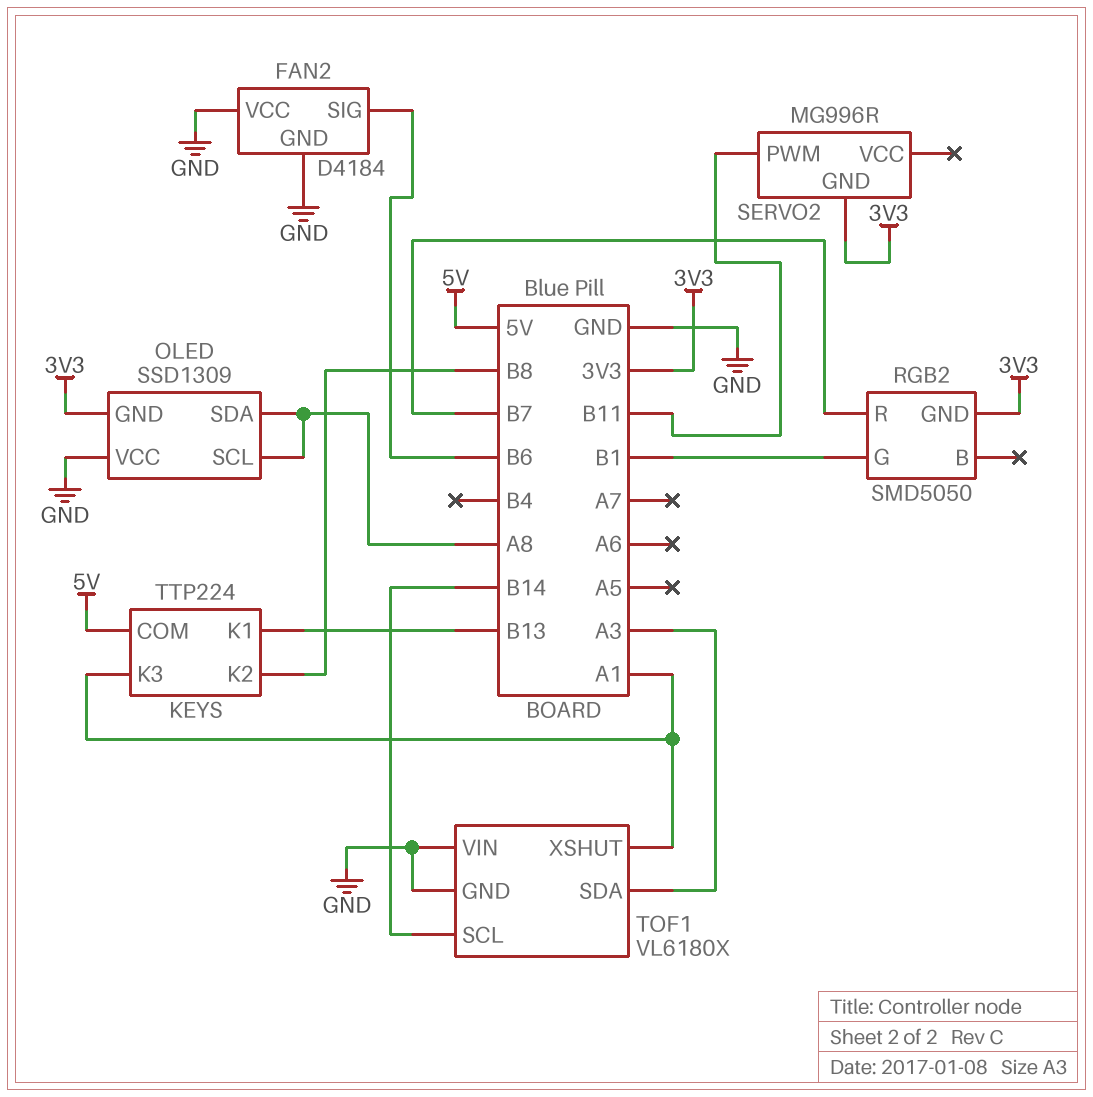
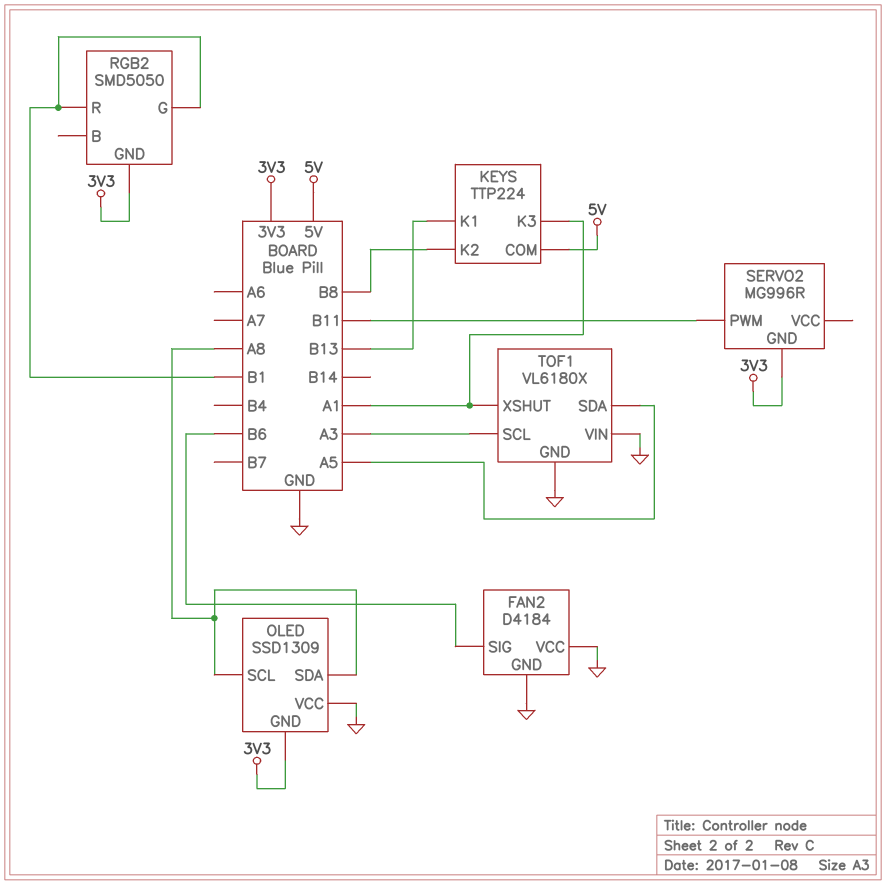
RGB2 pin R: B7 -> B1
TOF1 pin SCL: B14 -> A3
TOF1 pin SDA: A3 -> A5

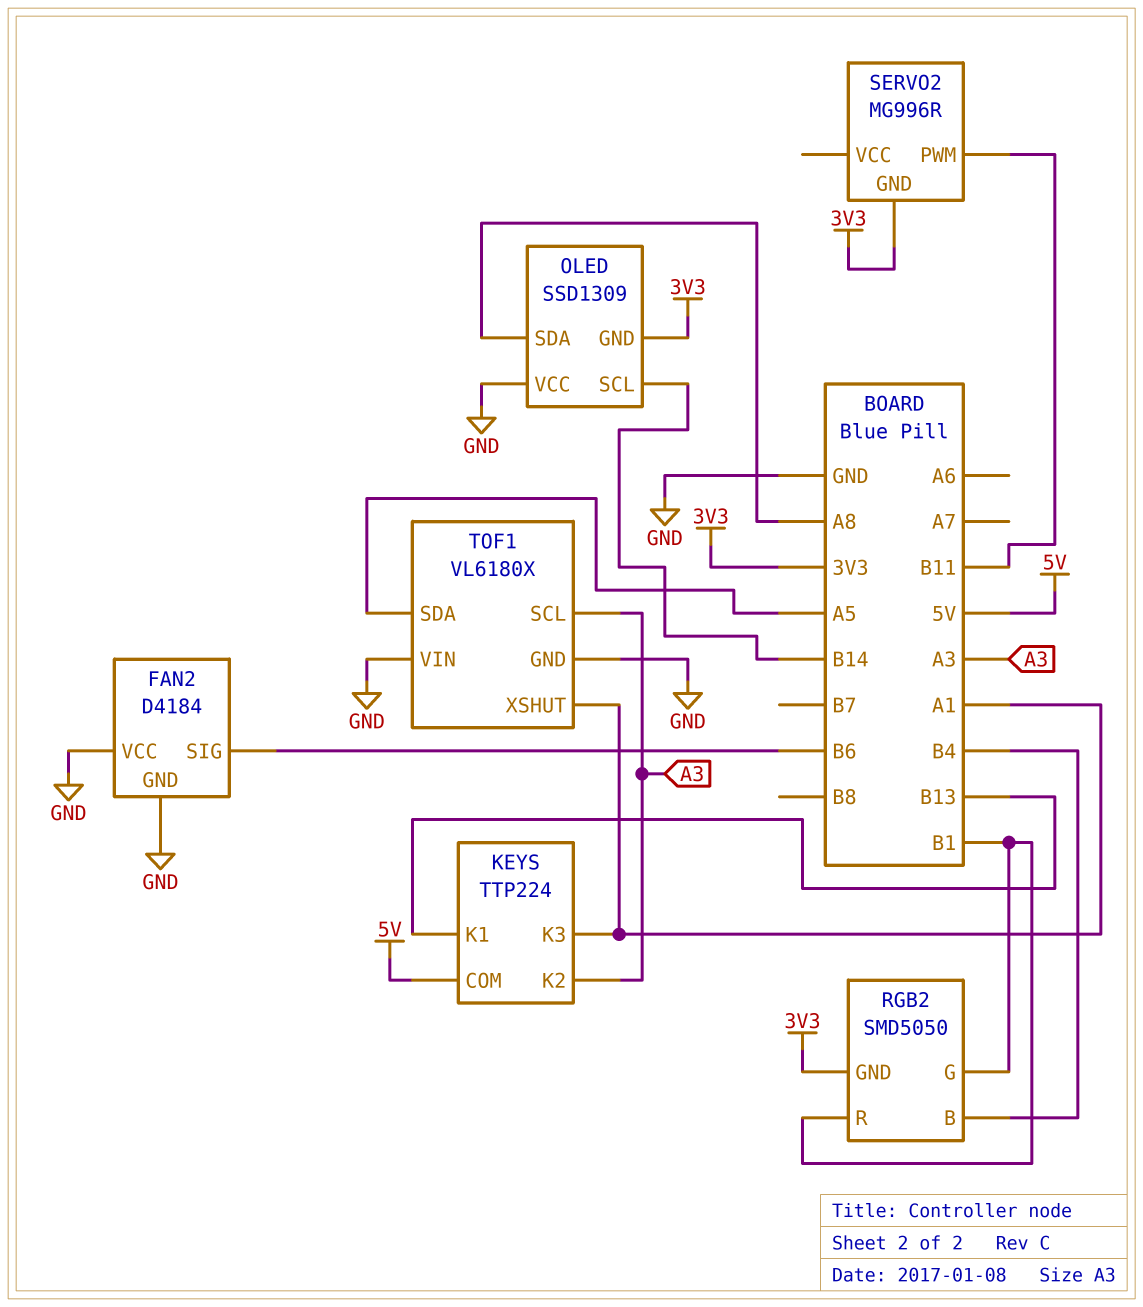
KEYS pin K2: B8 -> A3
OLED pin SCL: A8 -> B14
RGB2 pin B: none -> B4

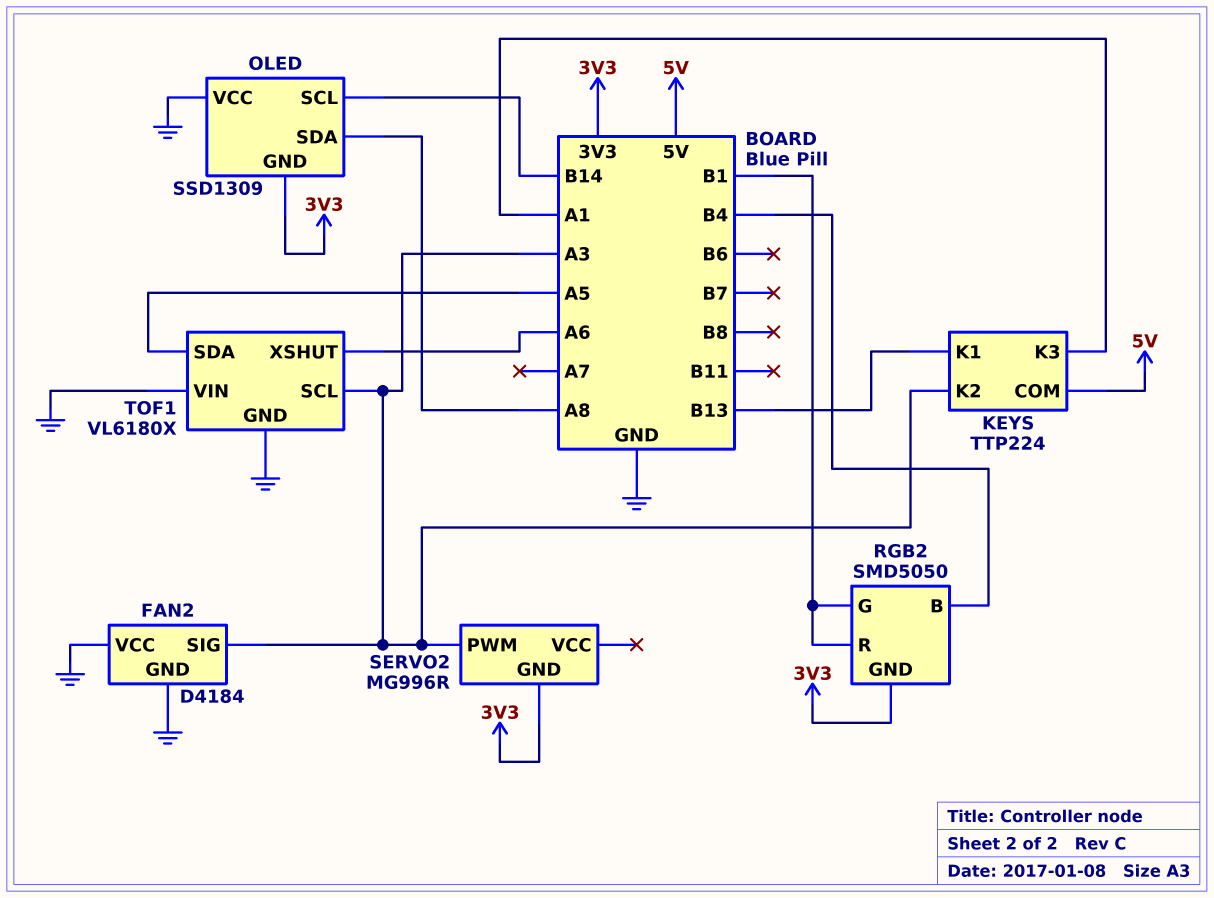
FAN2 pin SIG: B6 -> A3
SERVO2 pin PWM: B11 -> A3
TOF1 pin XSHUT: A1 -> A6

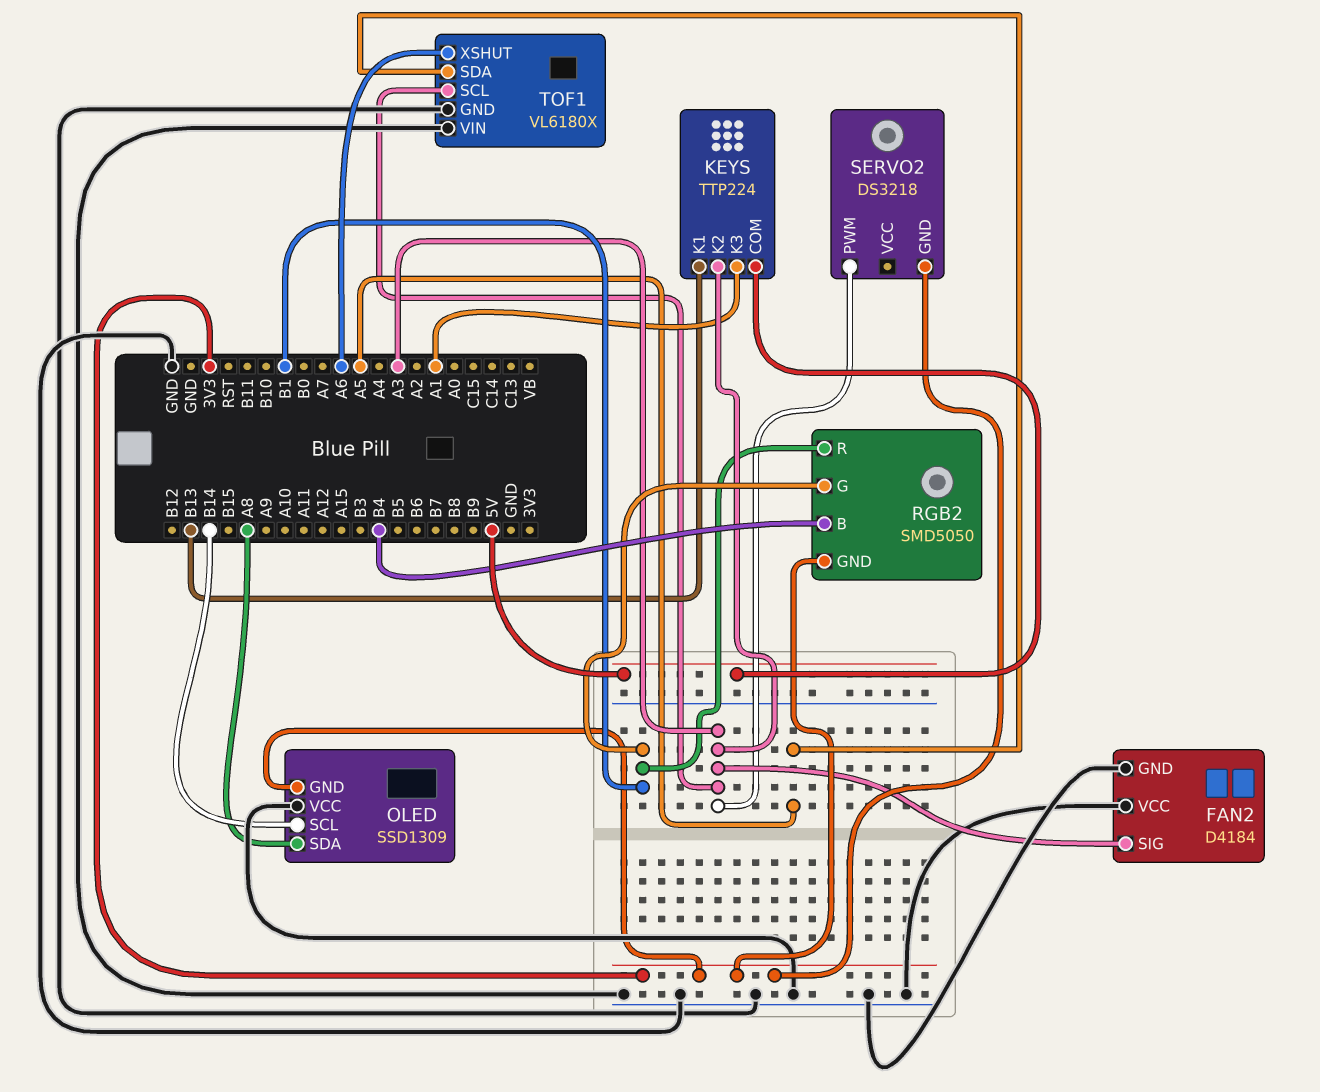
SERVO2: MG996R -> DS3218

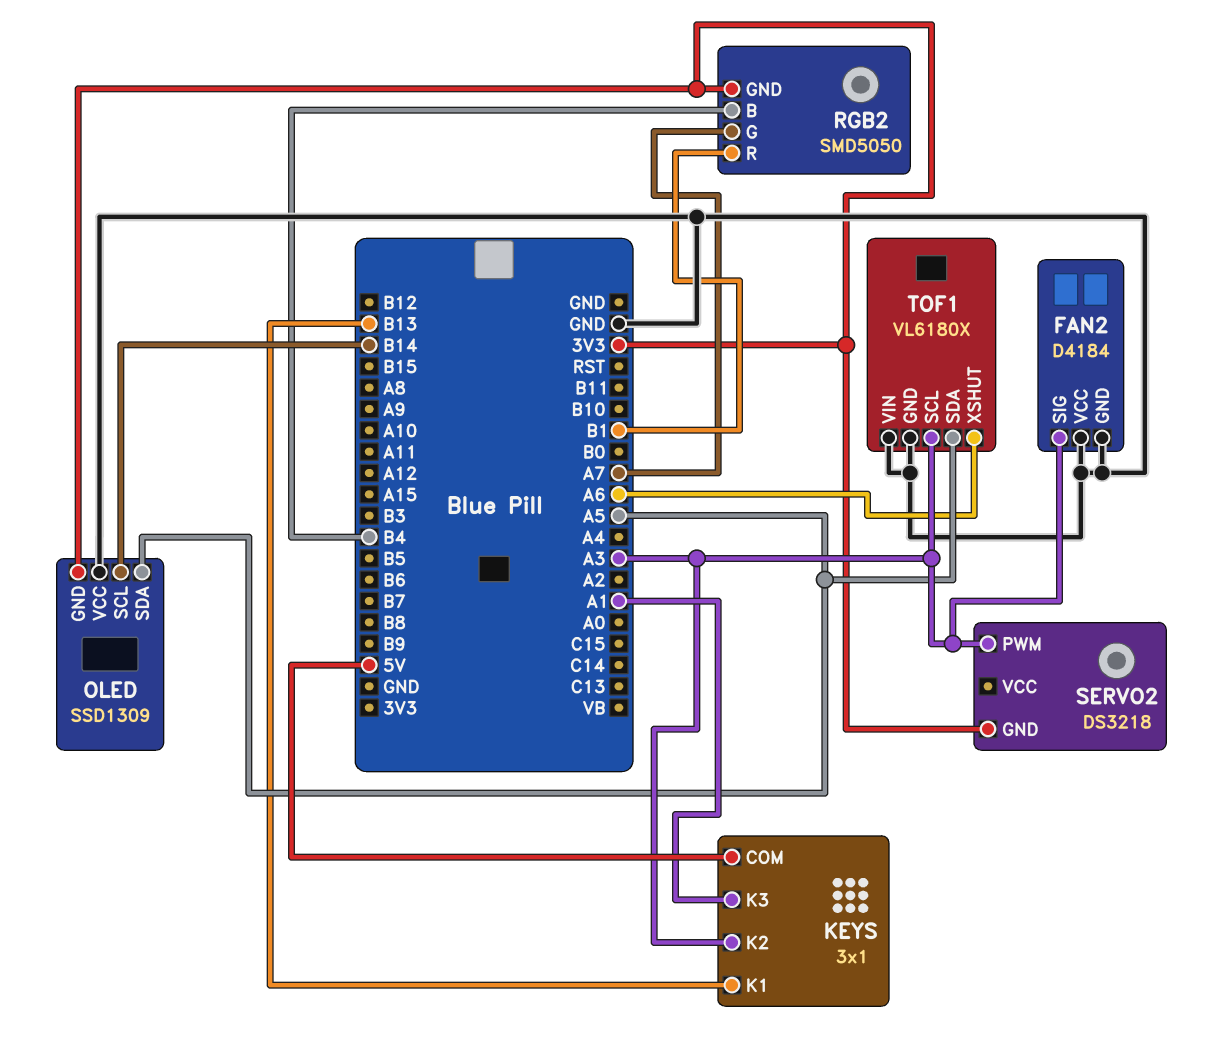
KEYS: TTP224 -> 3x1
OLED pin SDA: A8 -> A5
RGB2 pin G: B1 -> A7

